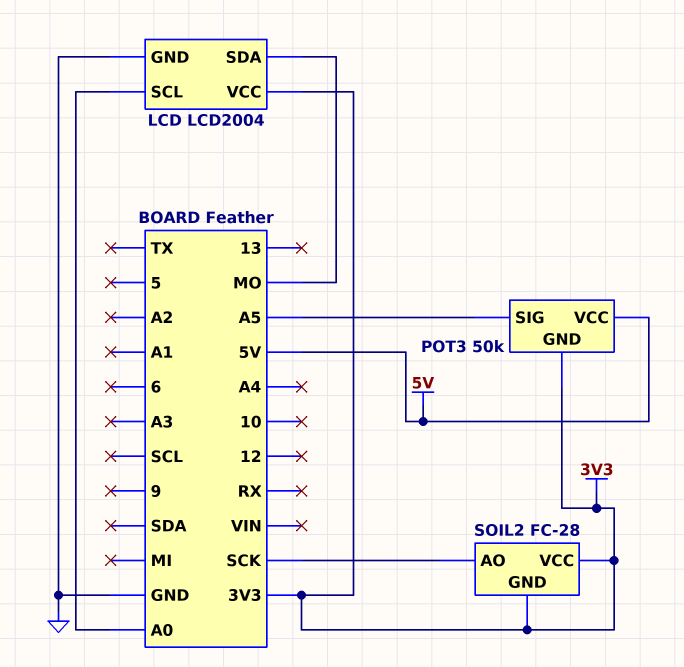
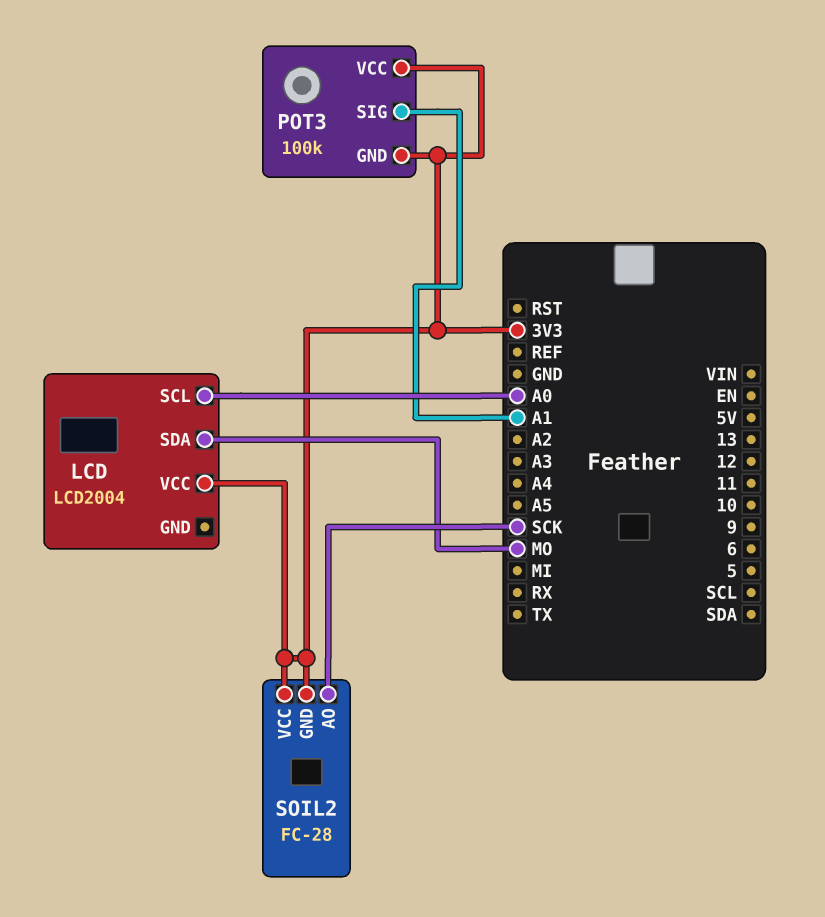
LCD pin GND: GND -> none
POT3: 50k -> 100k
POT3 pin SIG: A5 -> A1
POT3 pin VCC: 5V -> 3V3

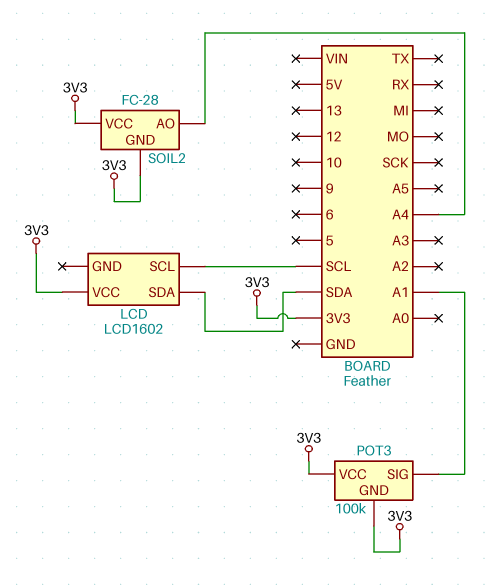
LCD: LCD2004 -> LCD1602
LCD pin SCL: A0 -> SCL
LCD pin SDA: MO -> SDA
SOIL2 pin AO: SCK -> A4

